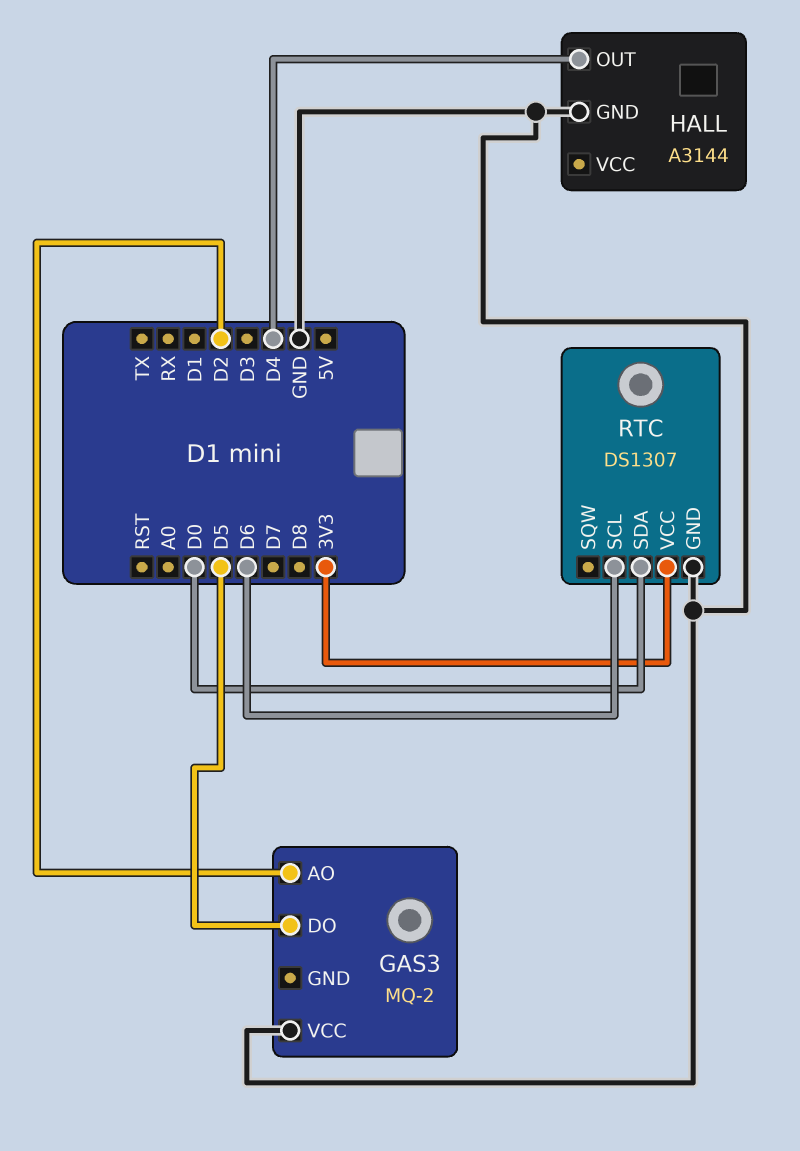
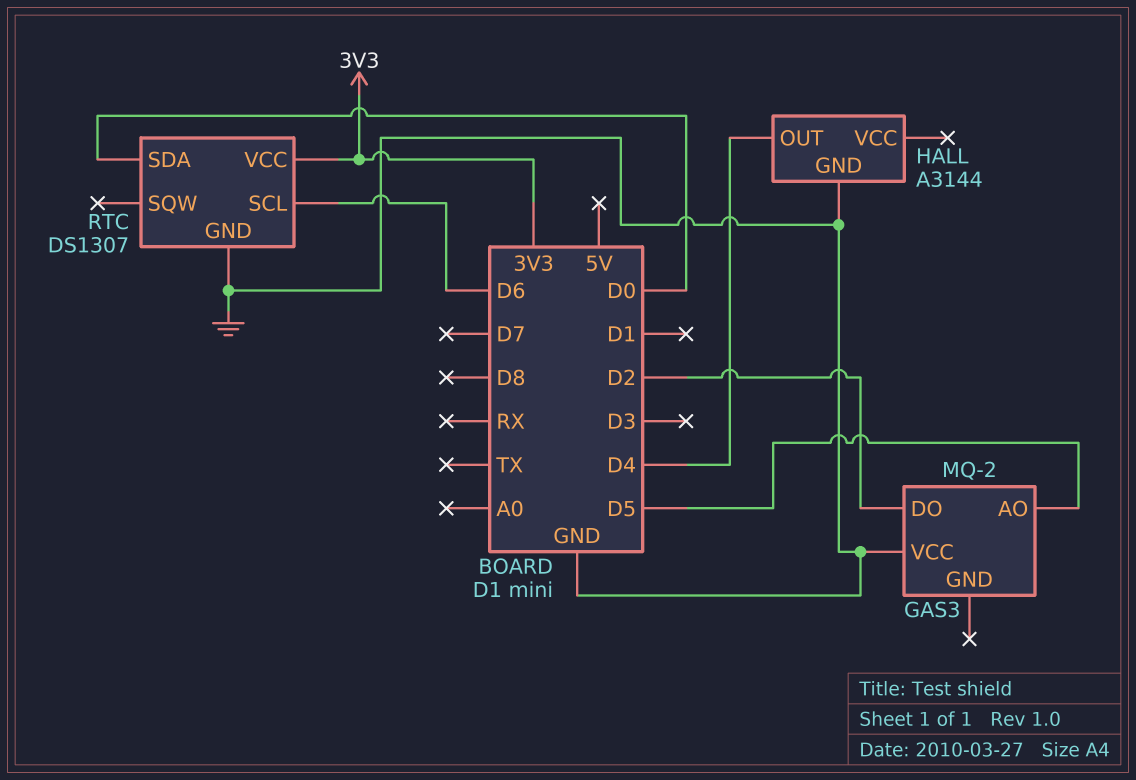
GAS3 pin AO: D2 -> D5
GAS3 pin DO: D5 -> D2

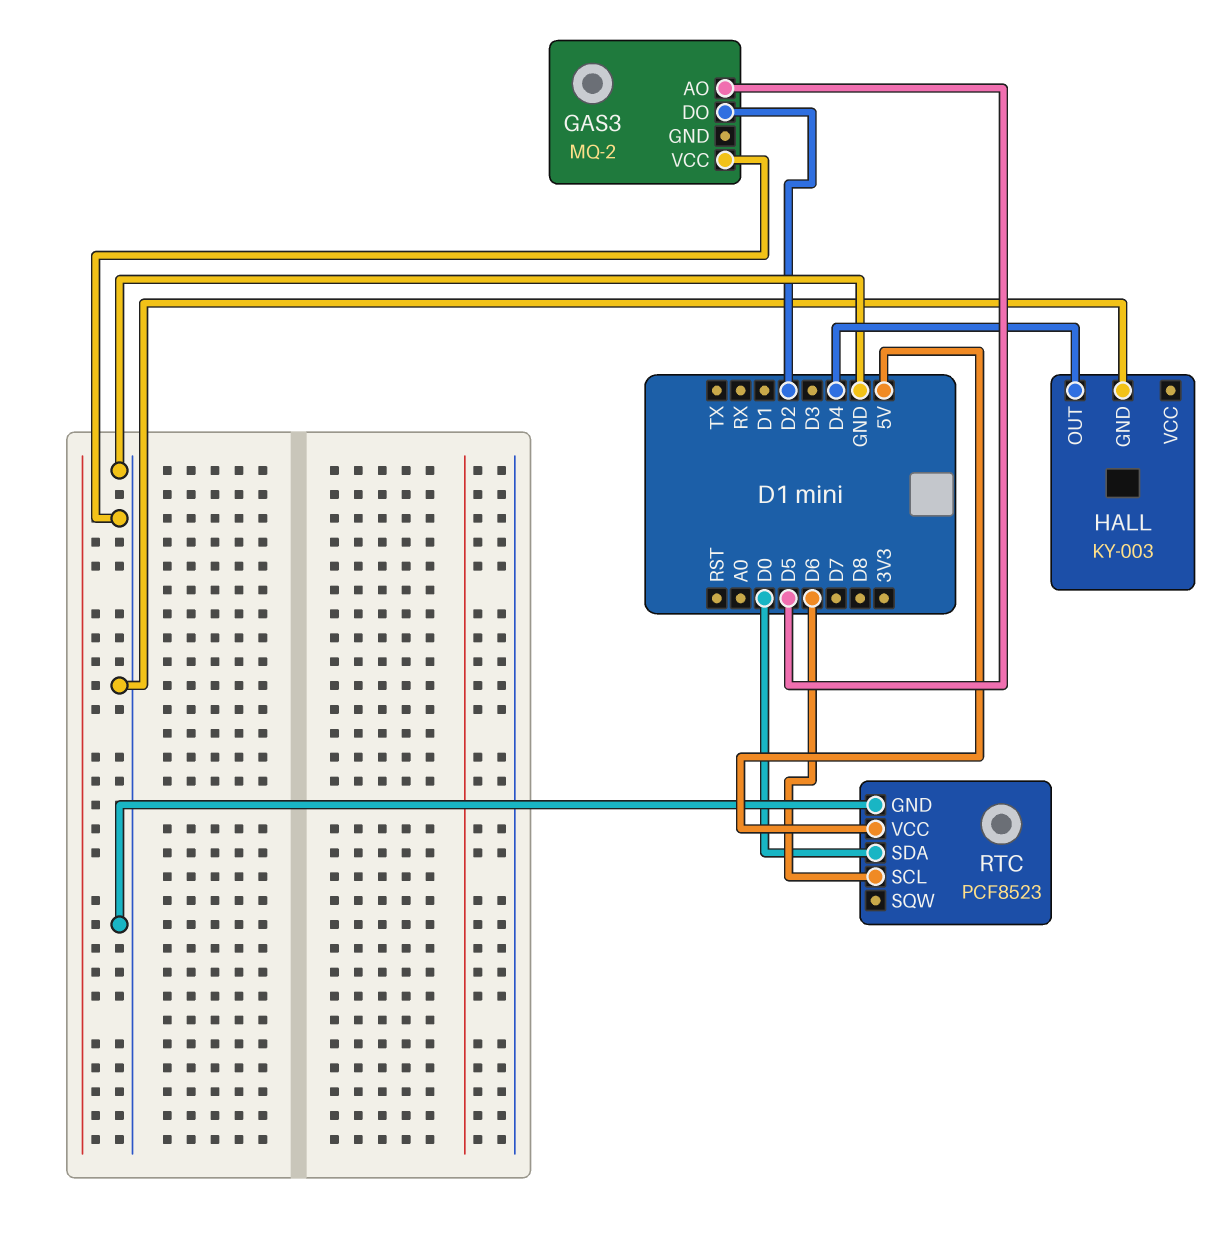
HALL: A3144 -> KY-003
RTC: DS1307 -> PCF8523
RTC pin VCC: 3V3 -> 5V

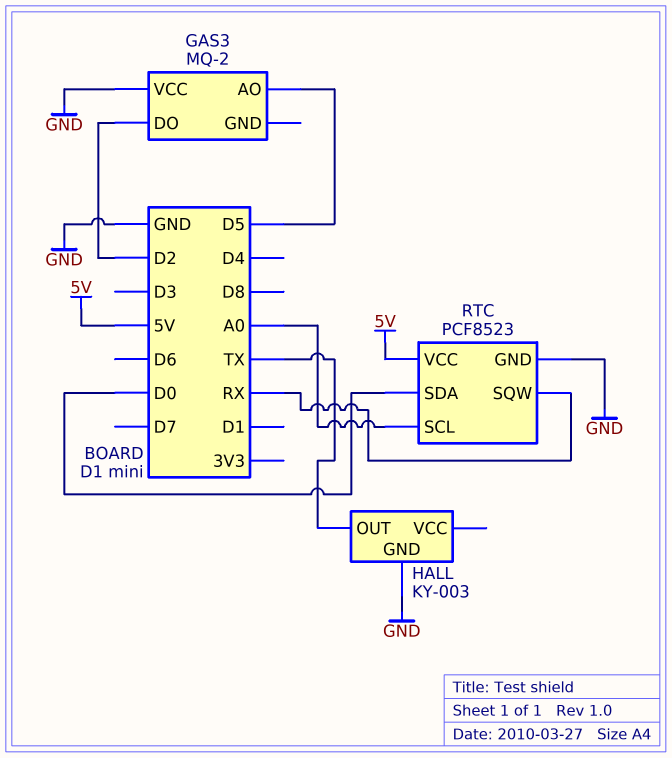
HALL pin OUT: D4 -> TX
RTC pin SCL: D6 -> A0
RTC pin SQW: none -> RX

